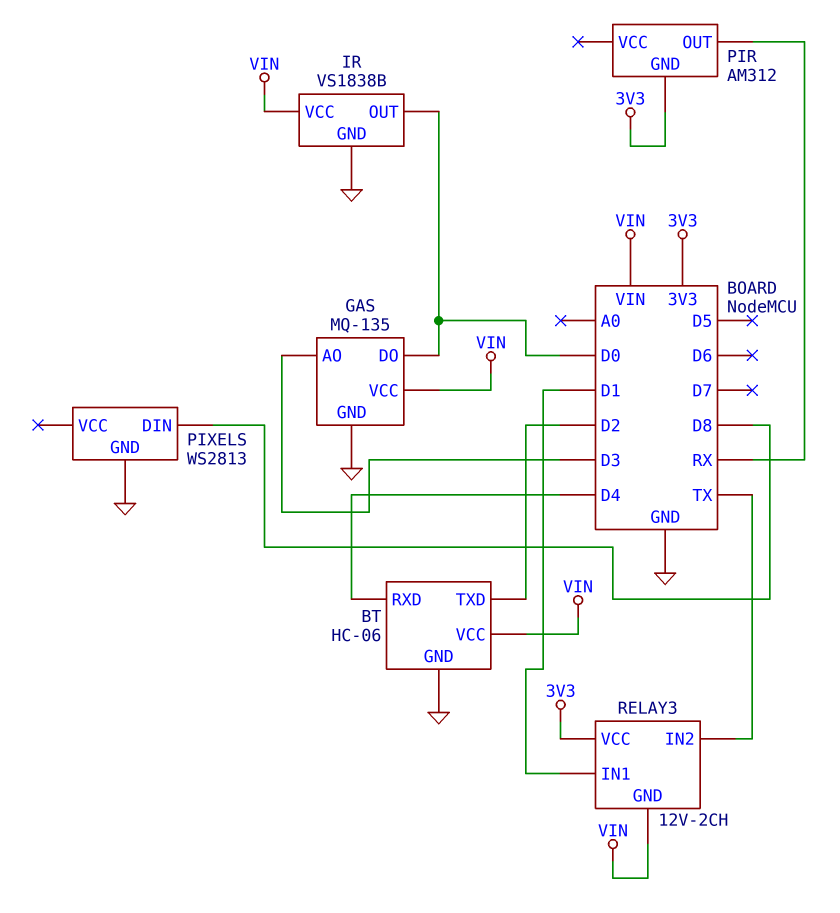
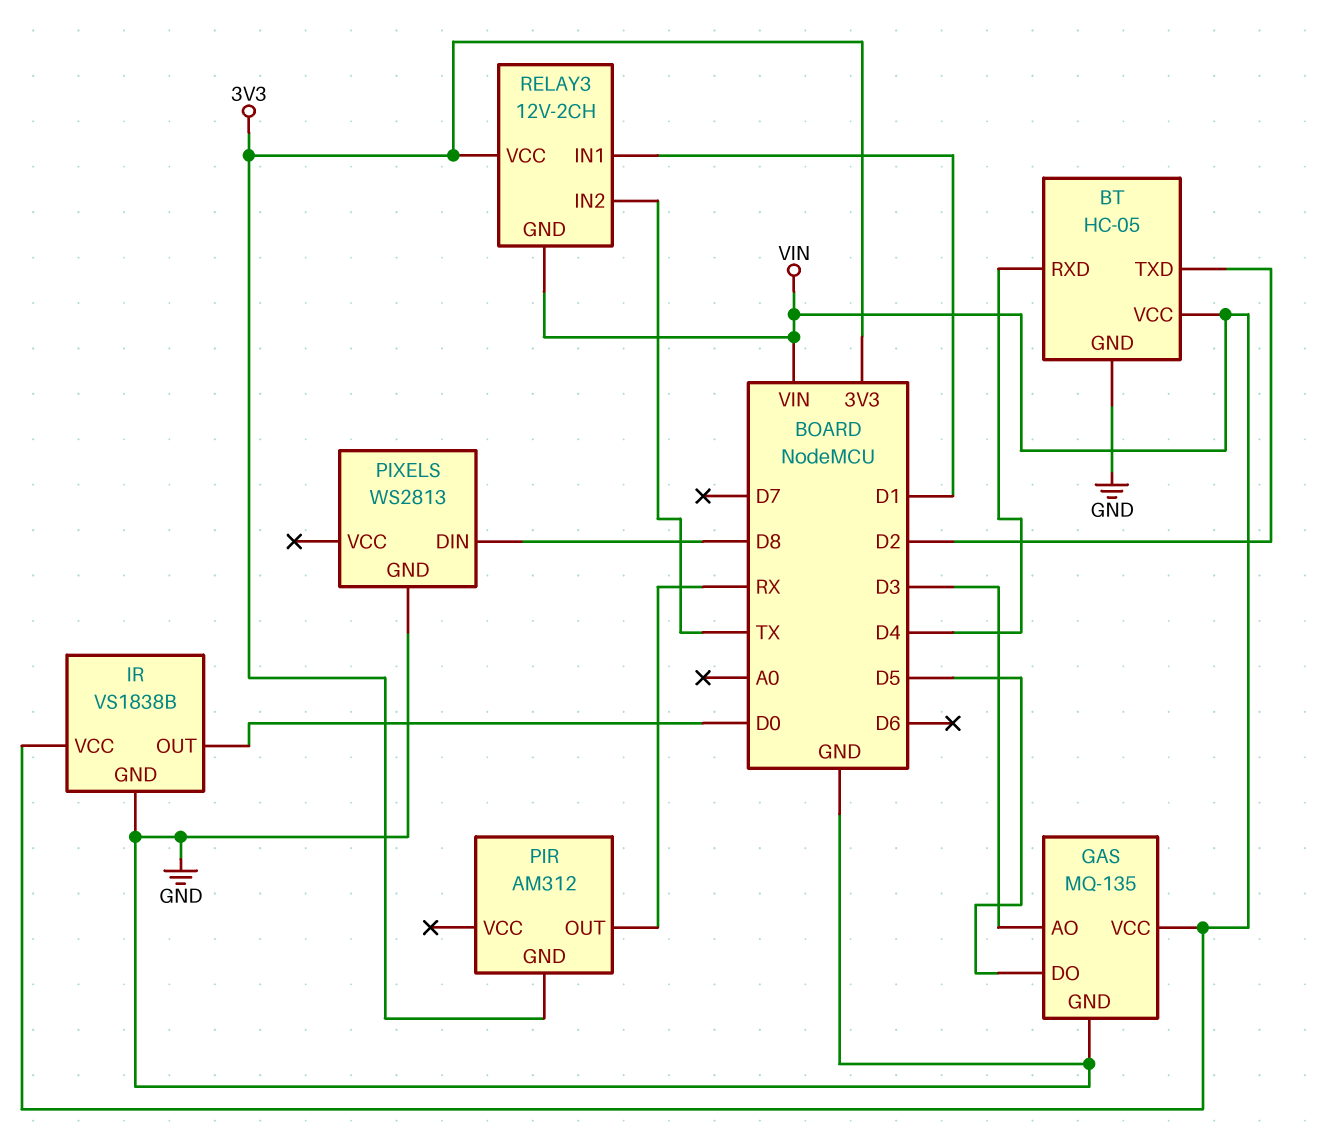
BT: HC-06 -> HC-05
GAS pin DO: D0 -> D5

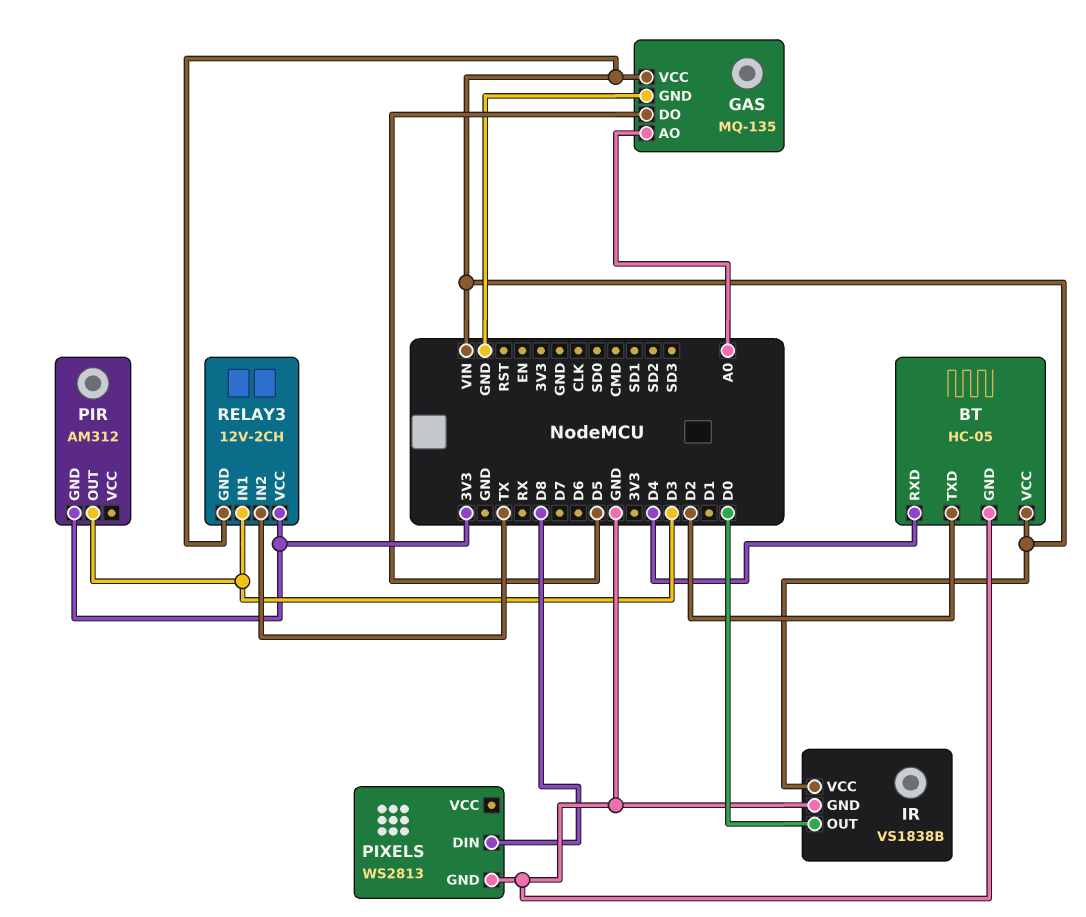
GAS pin AO: D3 -> A0
PIR pin OUT: RX -> D3
RELAY3 pin IN1: D1 -> D3

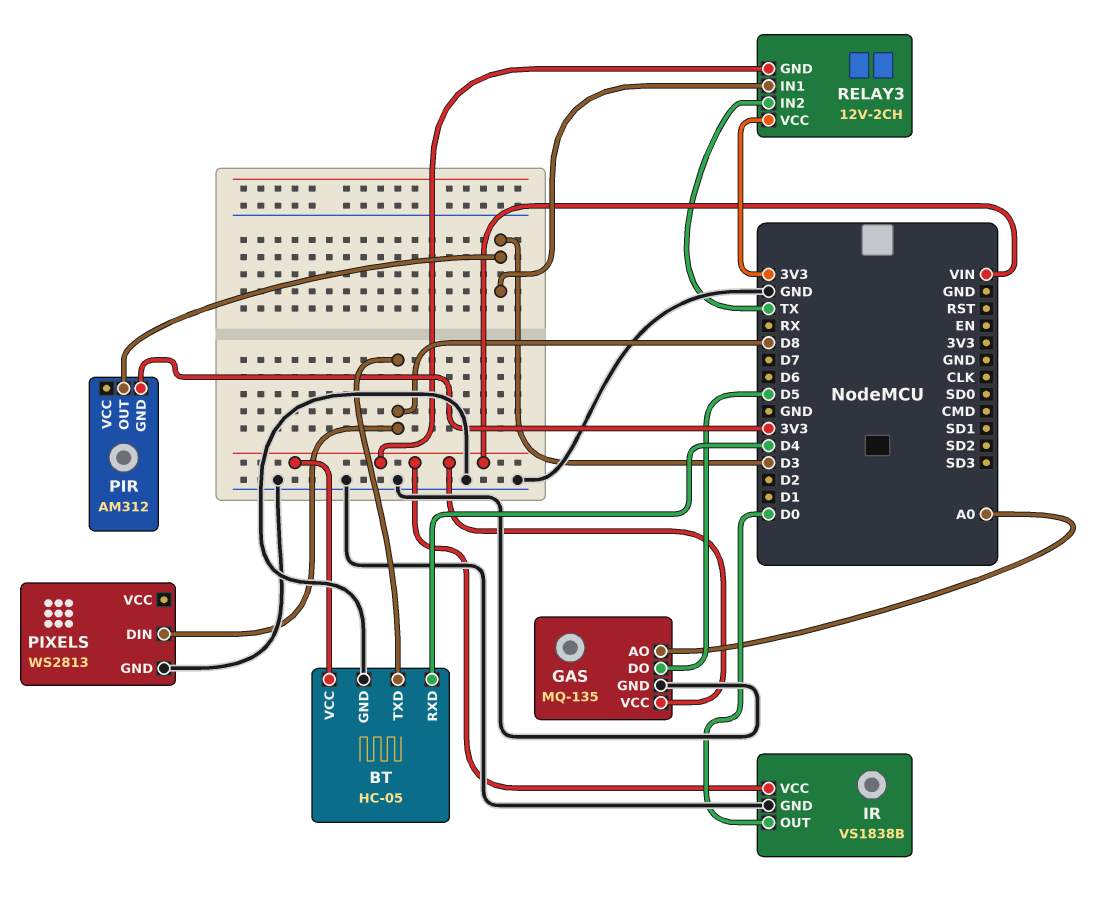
BT pin TXD: D2 -> D8

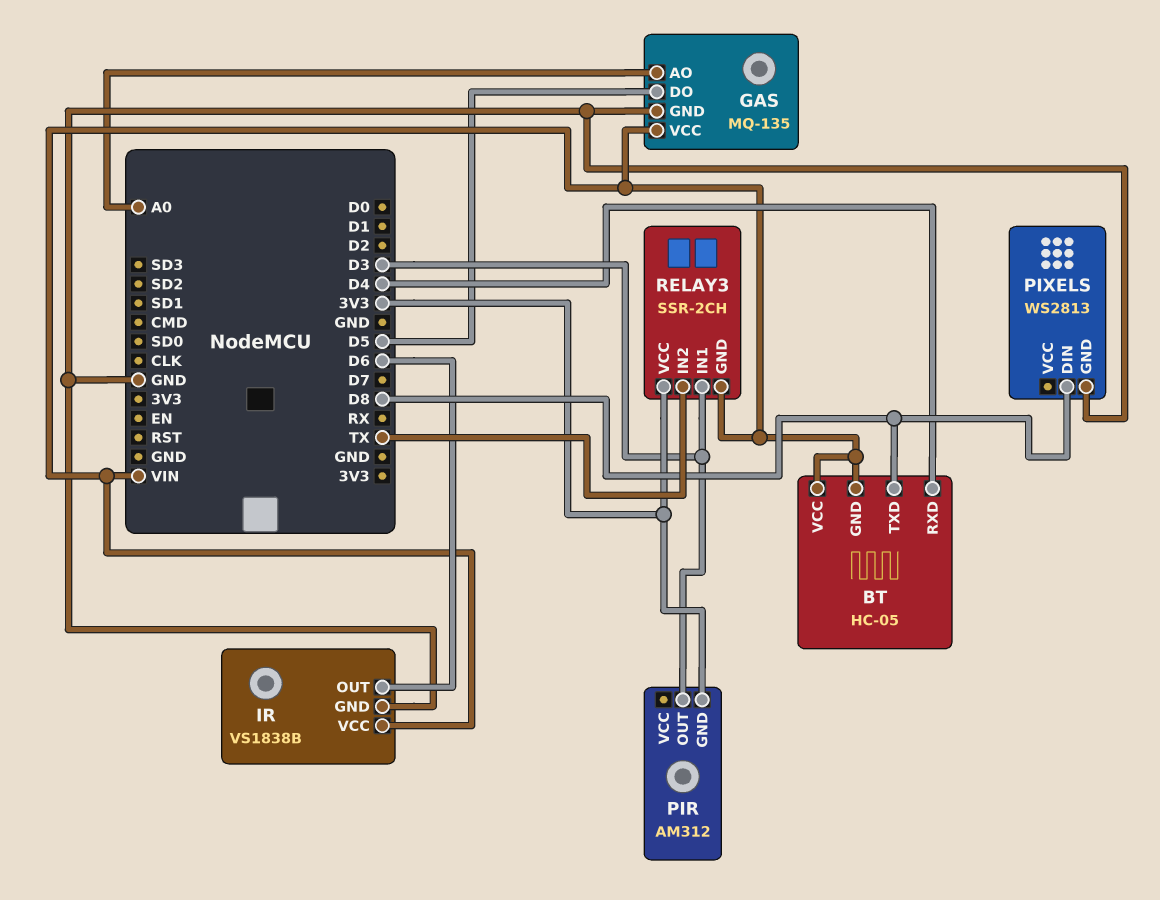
BT pin GND: GND -> VIN
IR pin OUT: D0 -> D6
RELAY3: 12V-2CH -> SSR-2CH

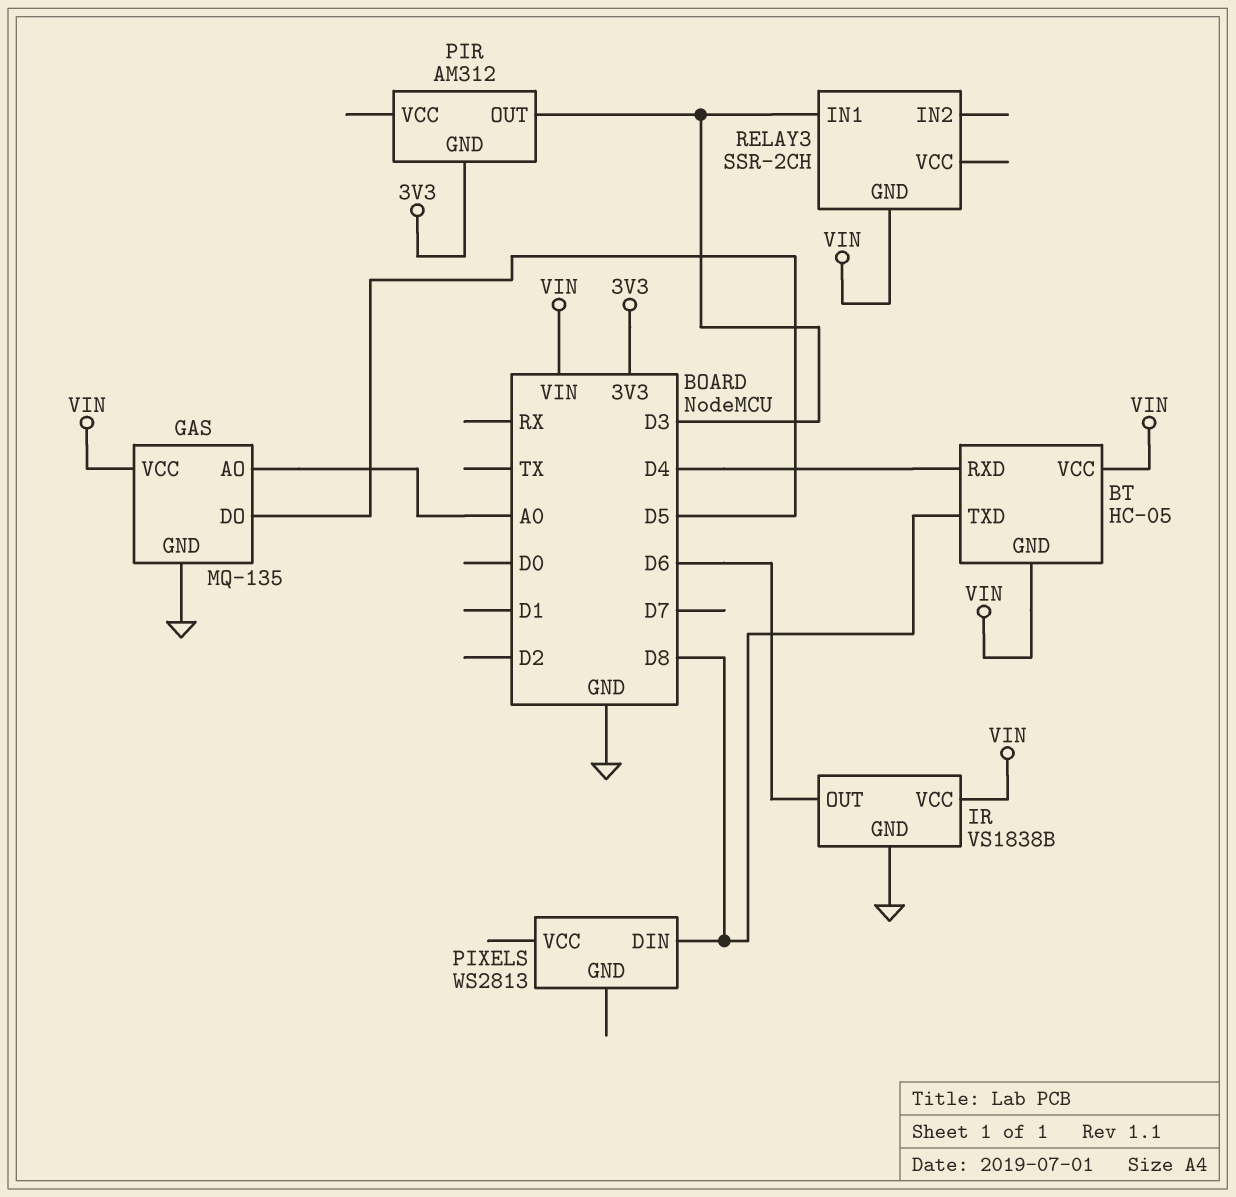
PIXELS pin GND: GND -> none
RELAY3 pin IN2: TX -> none
RELAY3 pin VCC: 3V3 -> none

